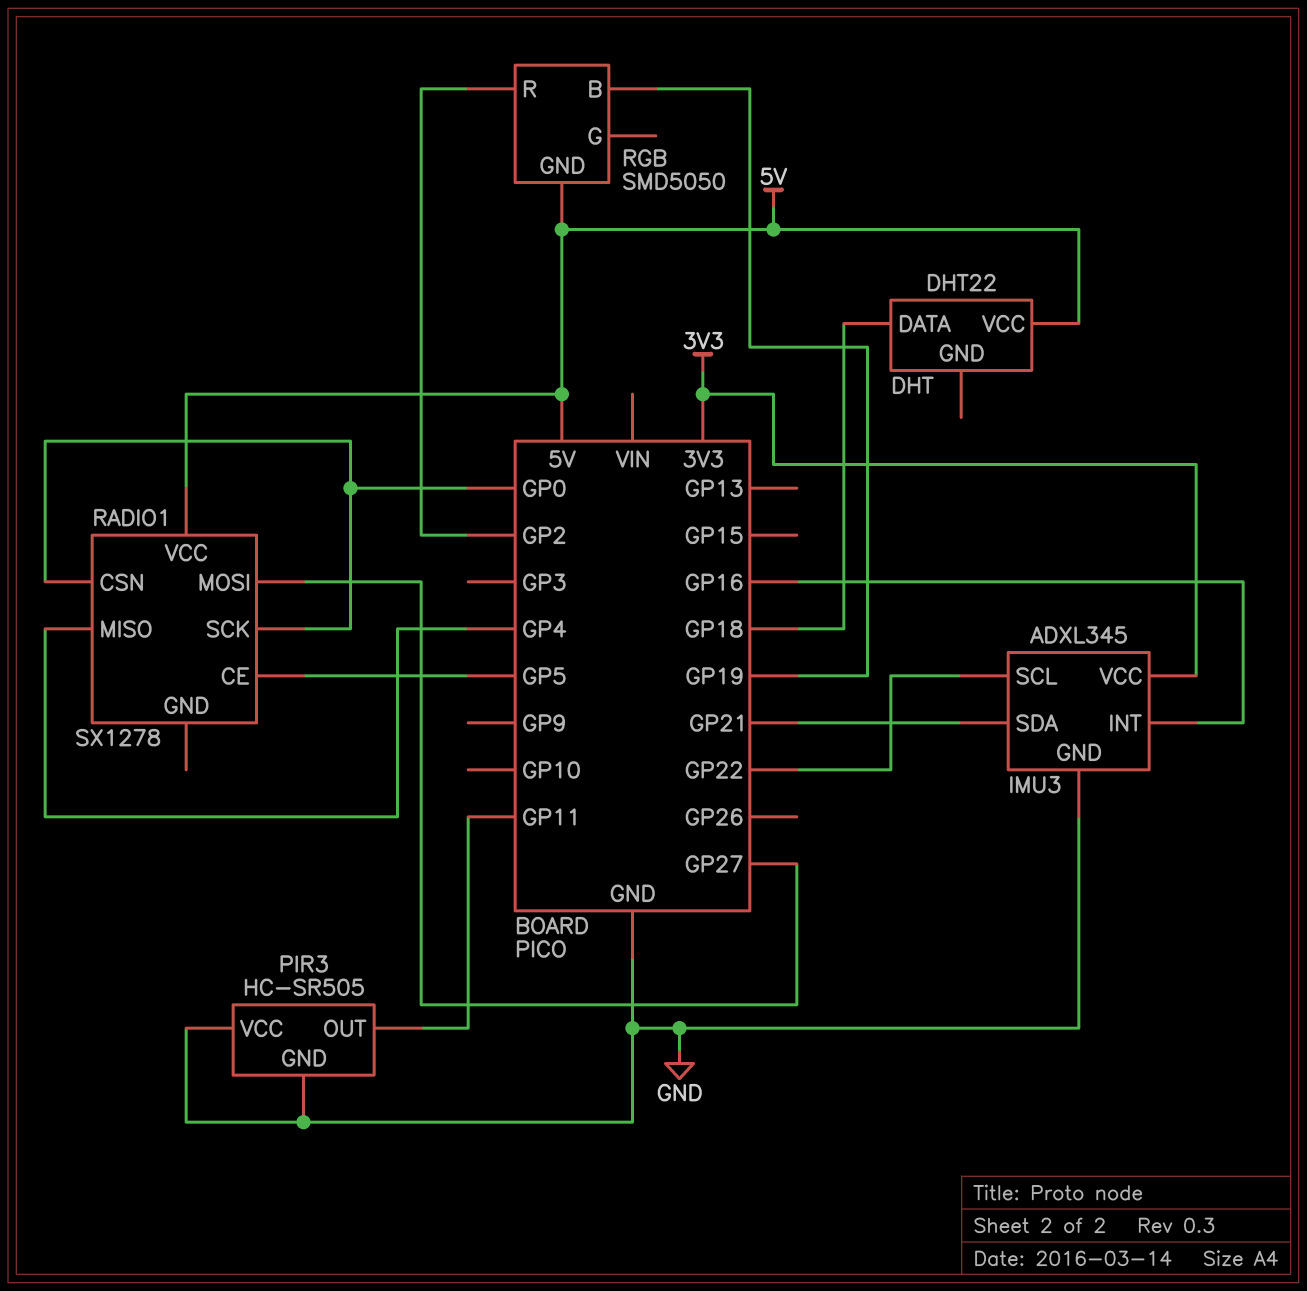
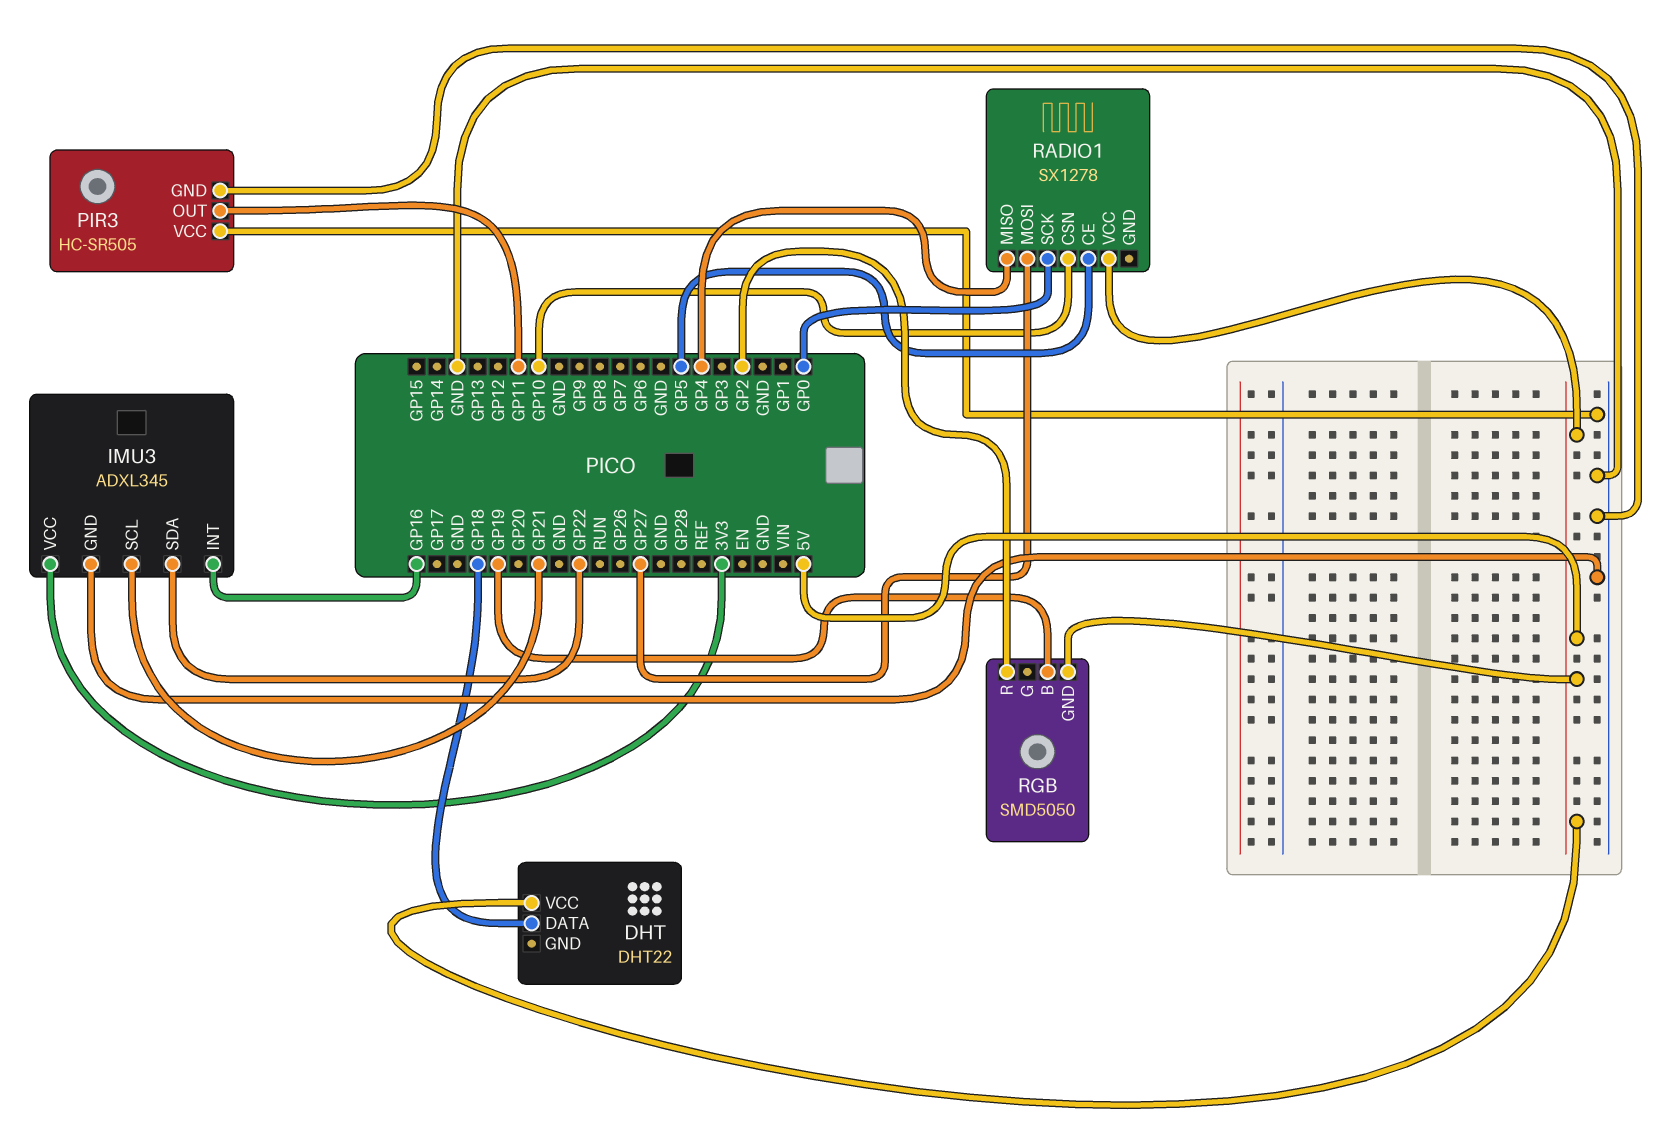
IMU3 pin SCL: GP22 -> GP21
IMU3 pin SDA: GP21 -> GP22
RADIO1 pin CSN: GP0 -> GP10

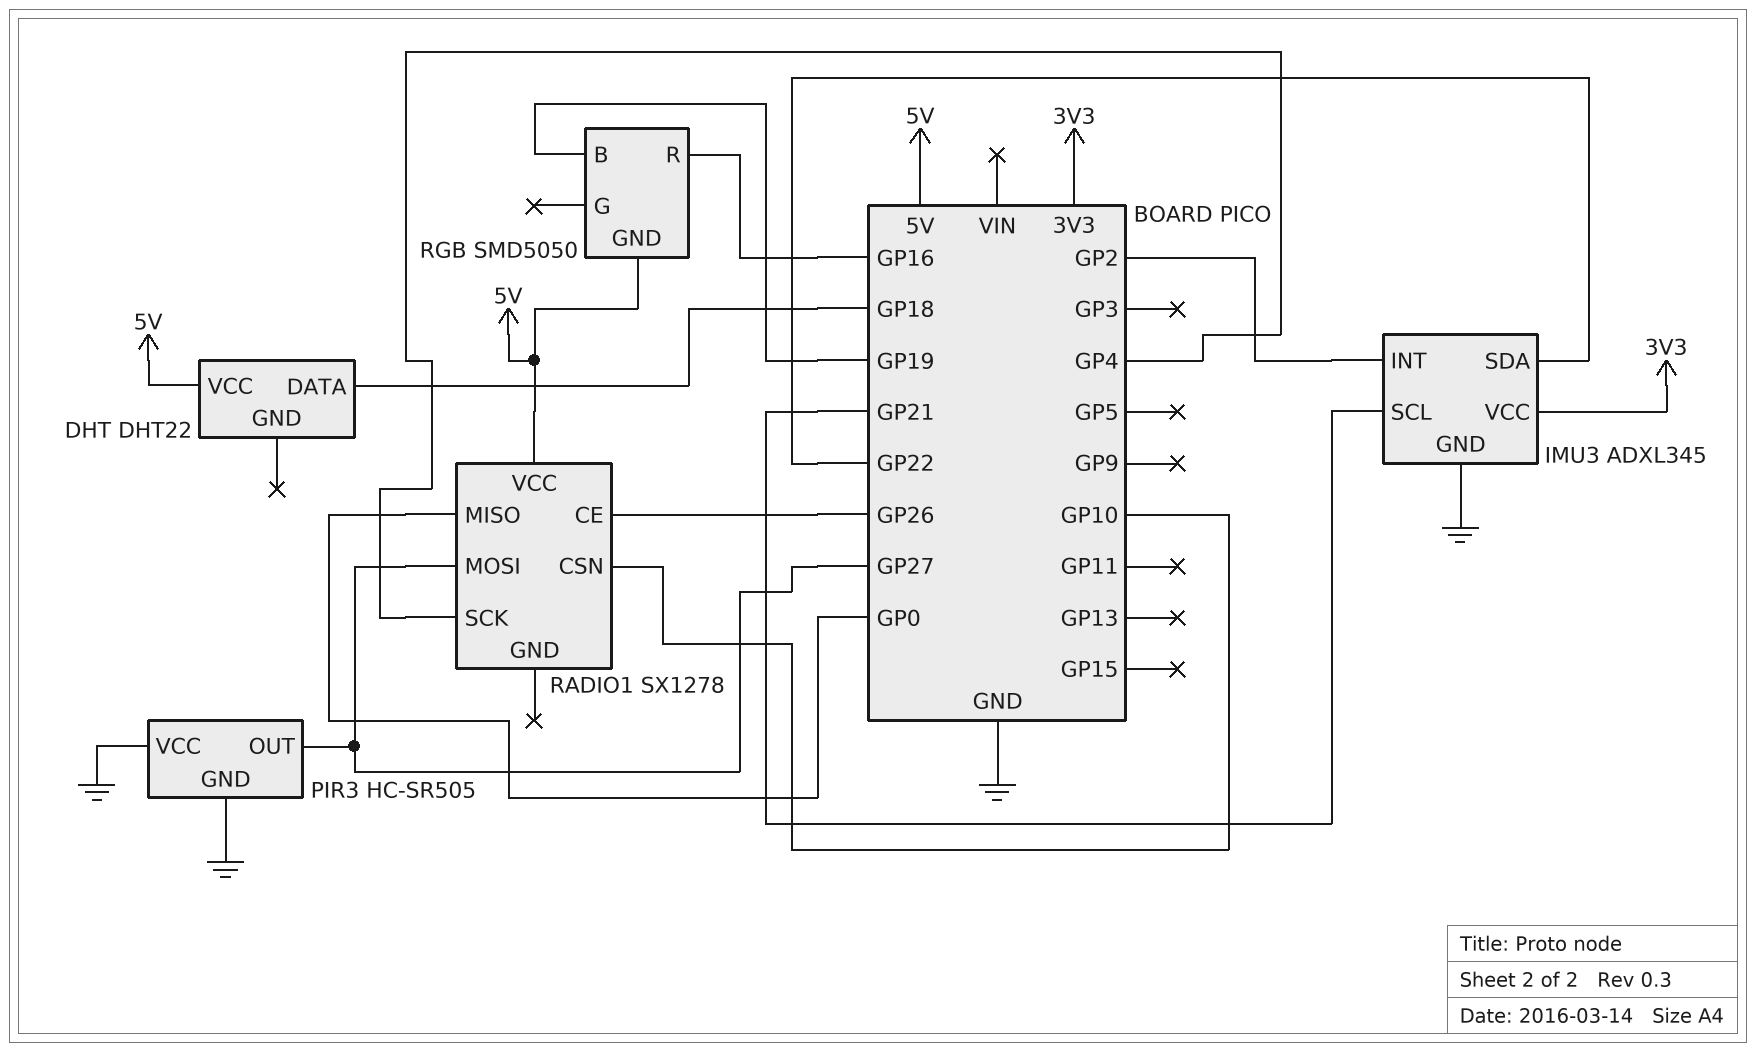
IMU3 pin INT: GP16 -> GP2
PIR3 pin OUT: GP11 -> GP27
RADIO1 pin CE: GP5 -> GP26
RADIO1 pin MISO: GP4 -> GP0
RADIO1 pin SCK: GP0 -> GP4
RGB pin R: GP2 -> GP16

